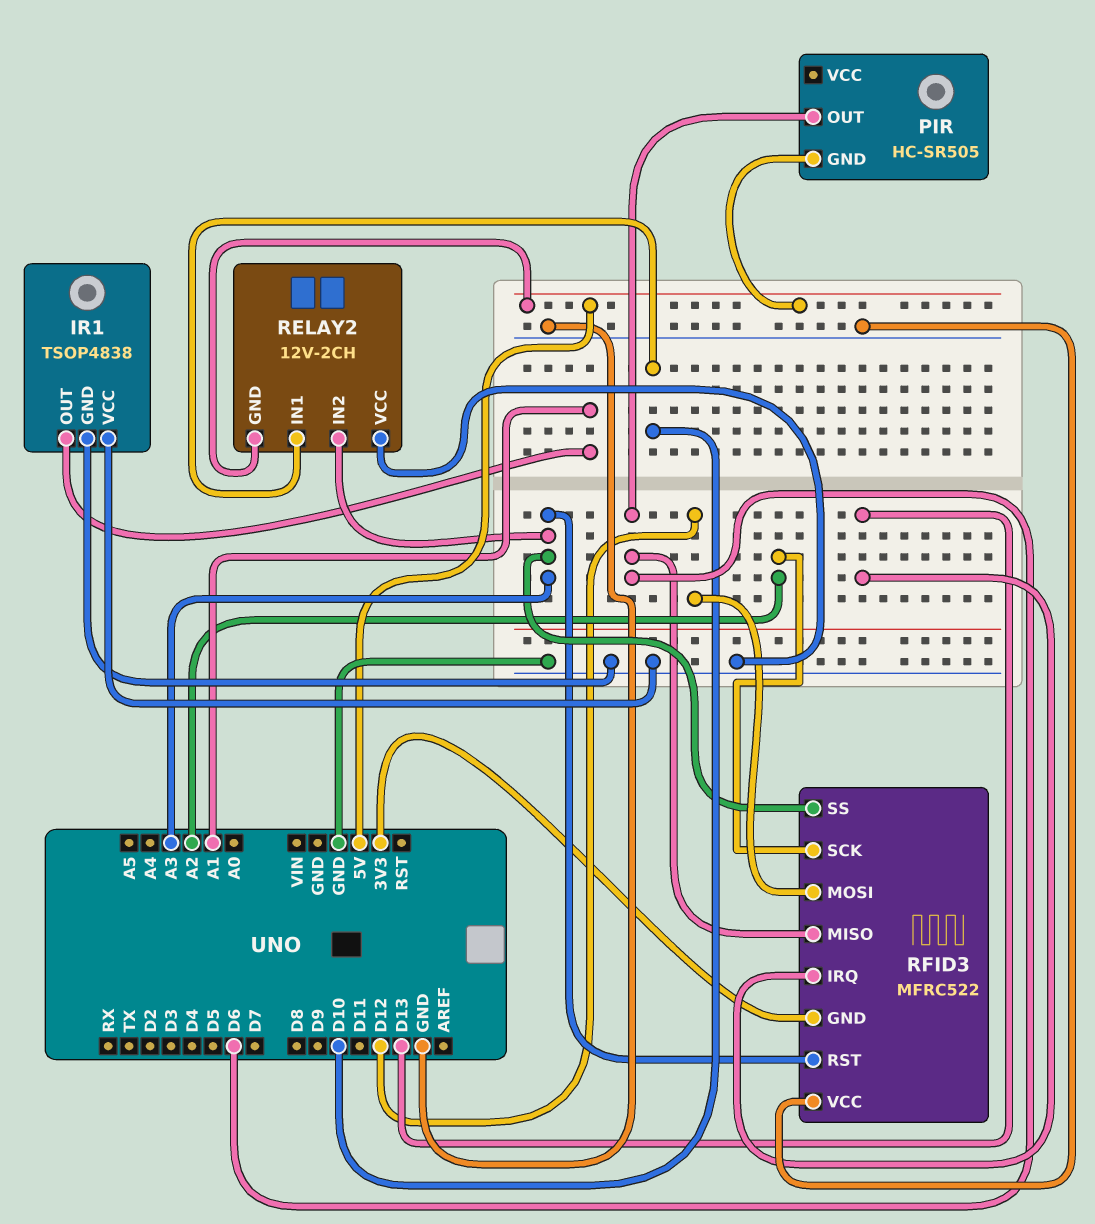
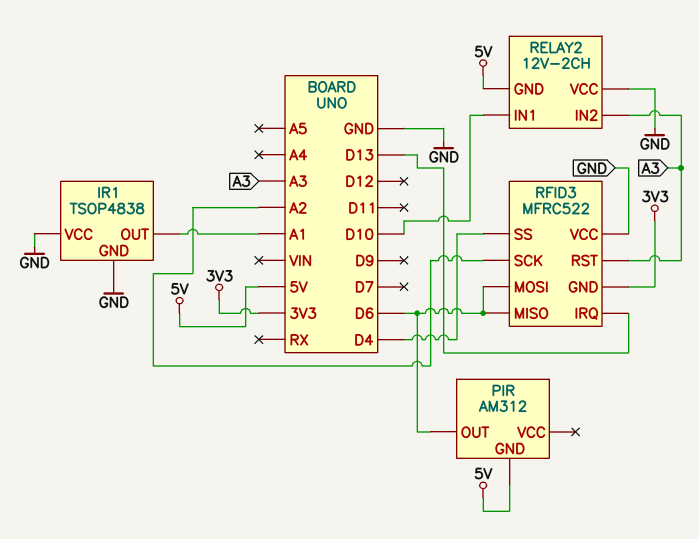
PIR: HC-SR505 -> AM312
RFID3 pin MOSI: D12 -> D6
RFID3 pin SS: A3 -> D4

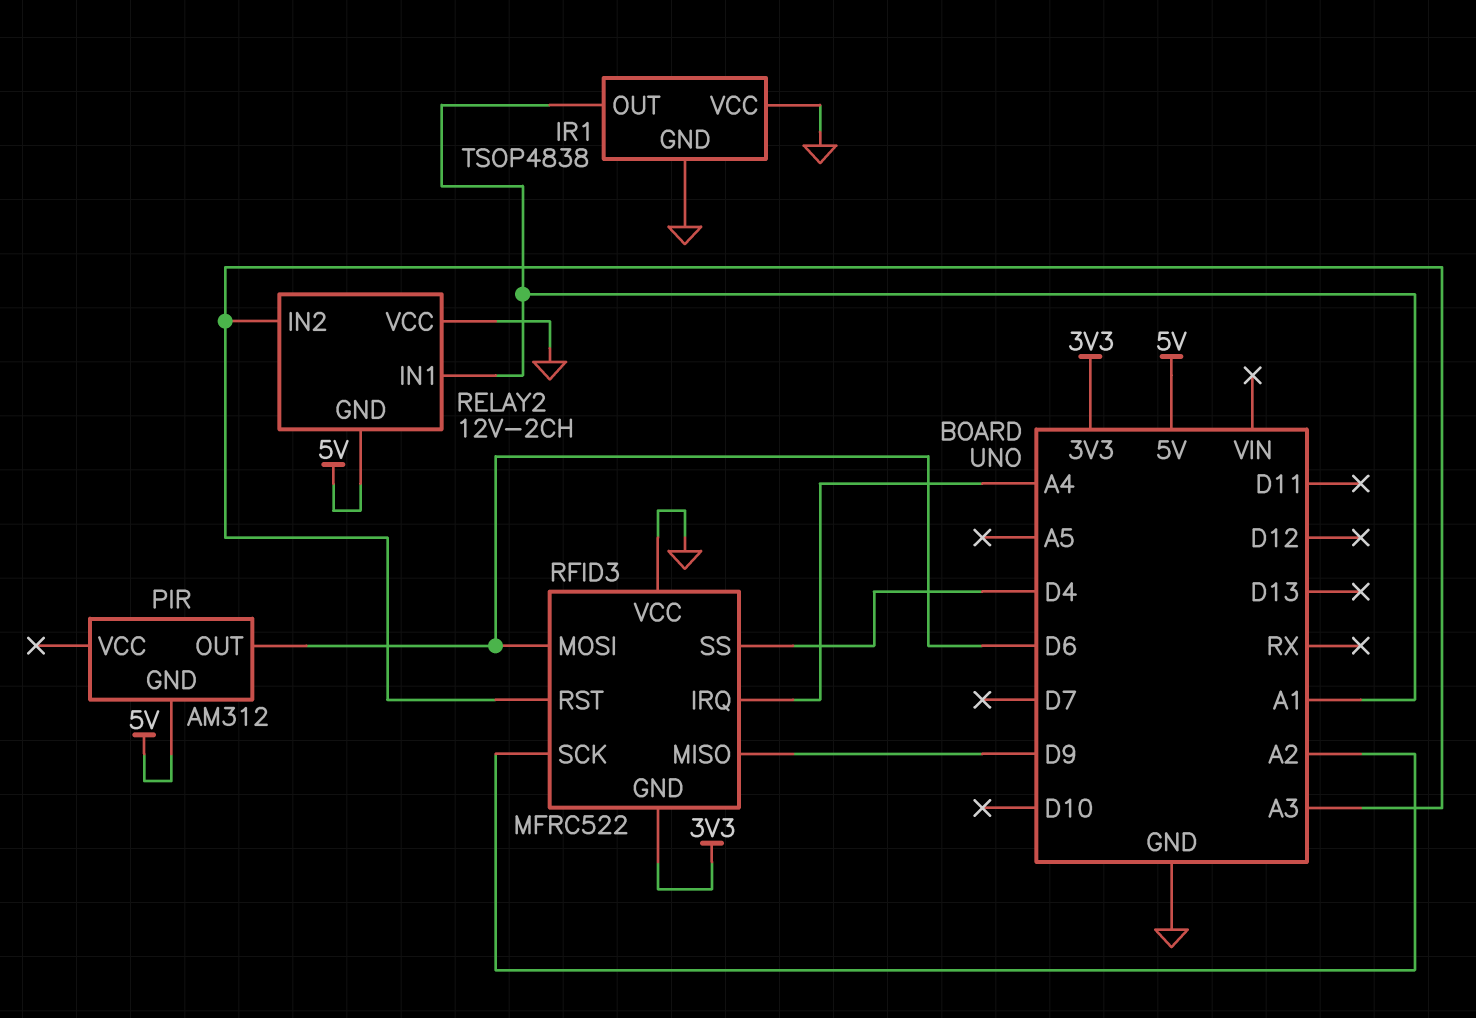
RELAY2 pin IN1: D10 -> A1
RFID3 pin IRQ: D13 -> A4
RFID3 pin MISO: D6 -> D9

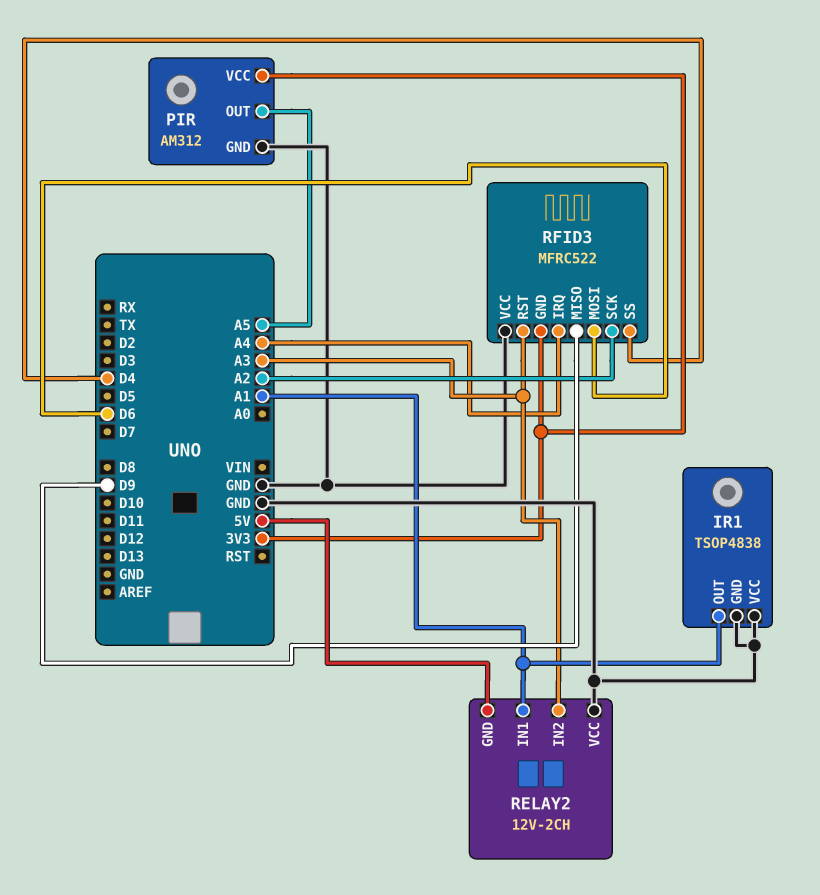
PIR pin GND: 5V -> GND
PIR pin OUT: D6 -> A5
PIR pin VCC: none -> 3V3

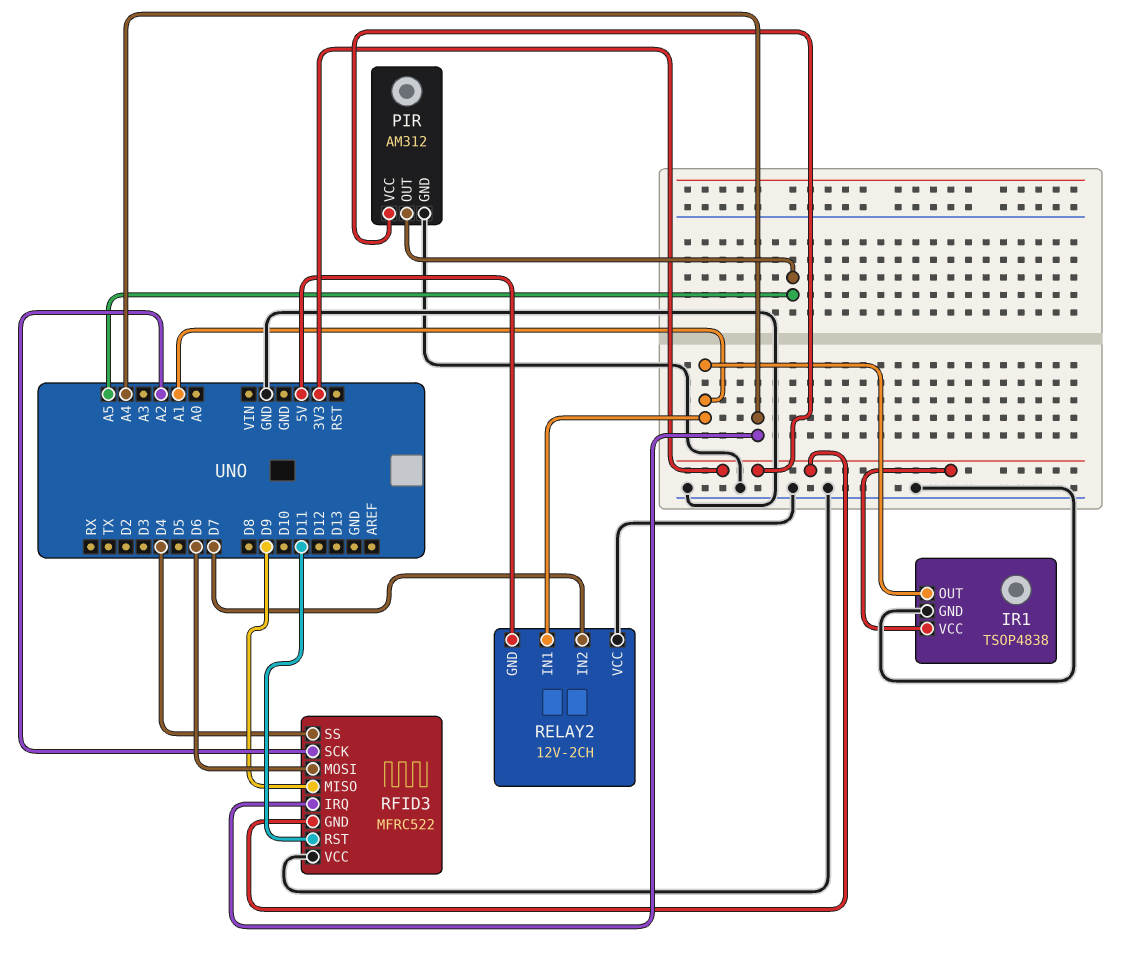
IR1 pin VCC: GND -> 3V3
RELAY2 pin IN2: A3 -> D7
RFID3 pin RST: A3 -> D11

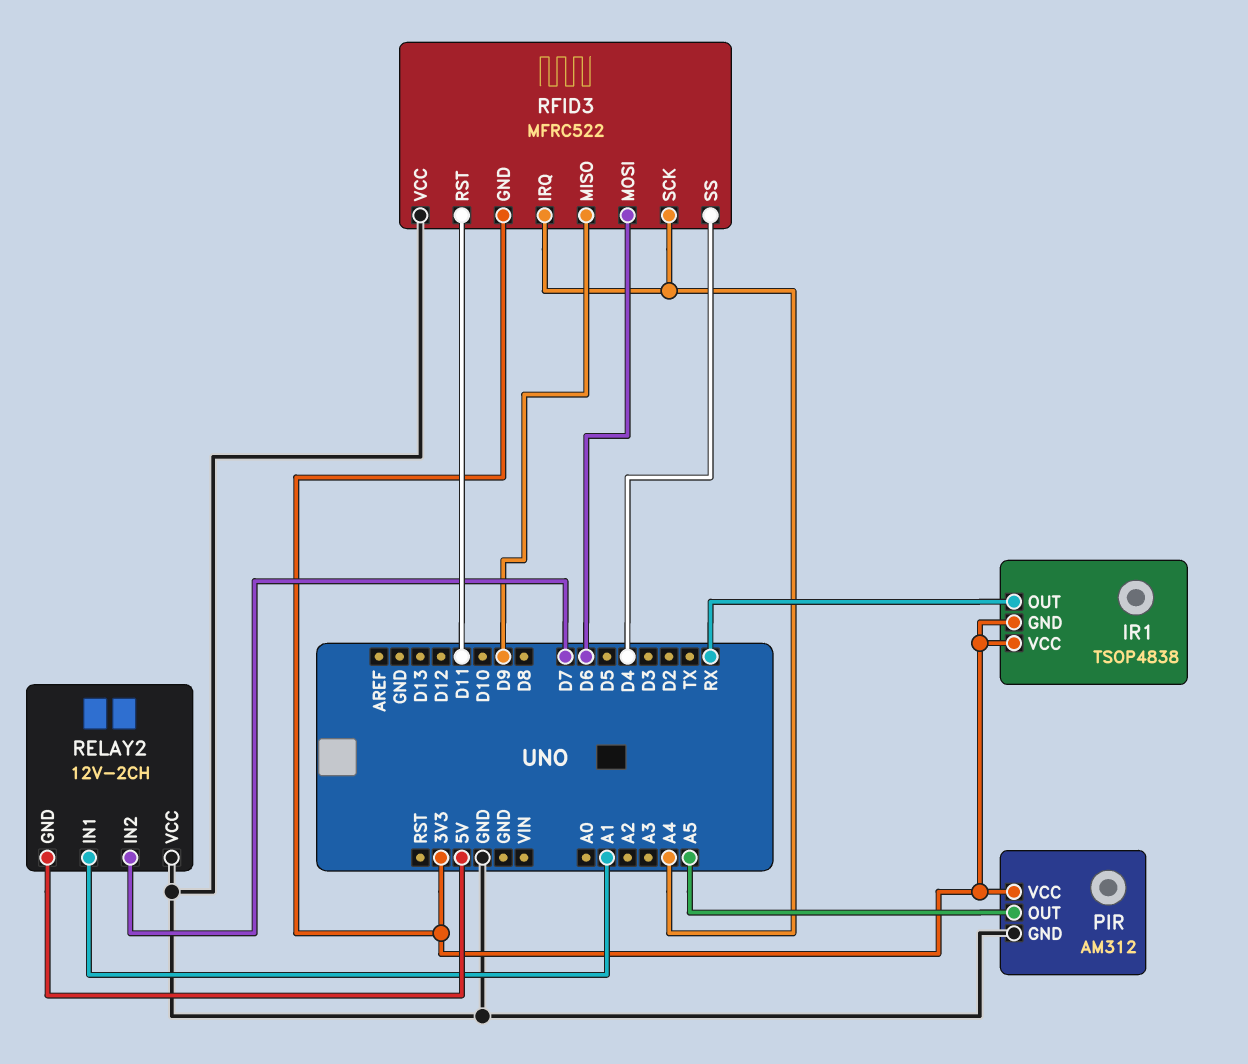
IR1 pin GND: GND -> 3V3
IR1 pin OUT: A1 -> RX
RFID3 pin SCK: A2 -> A4

